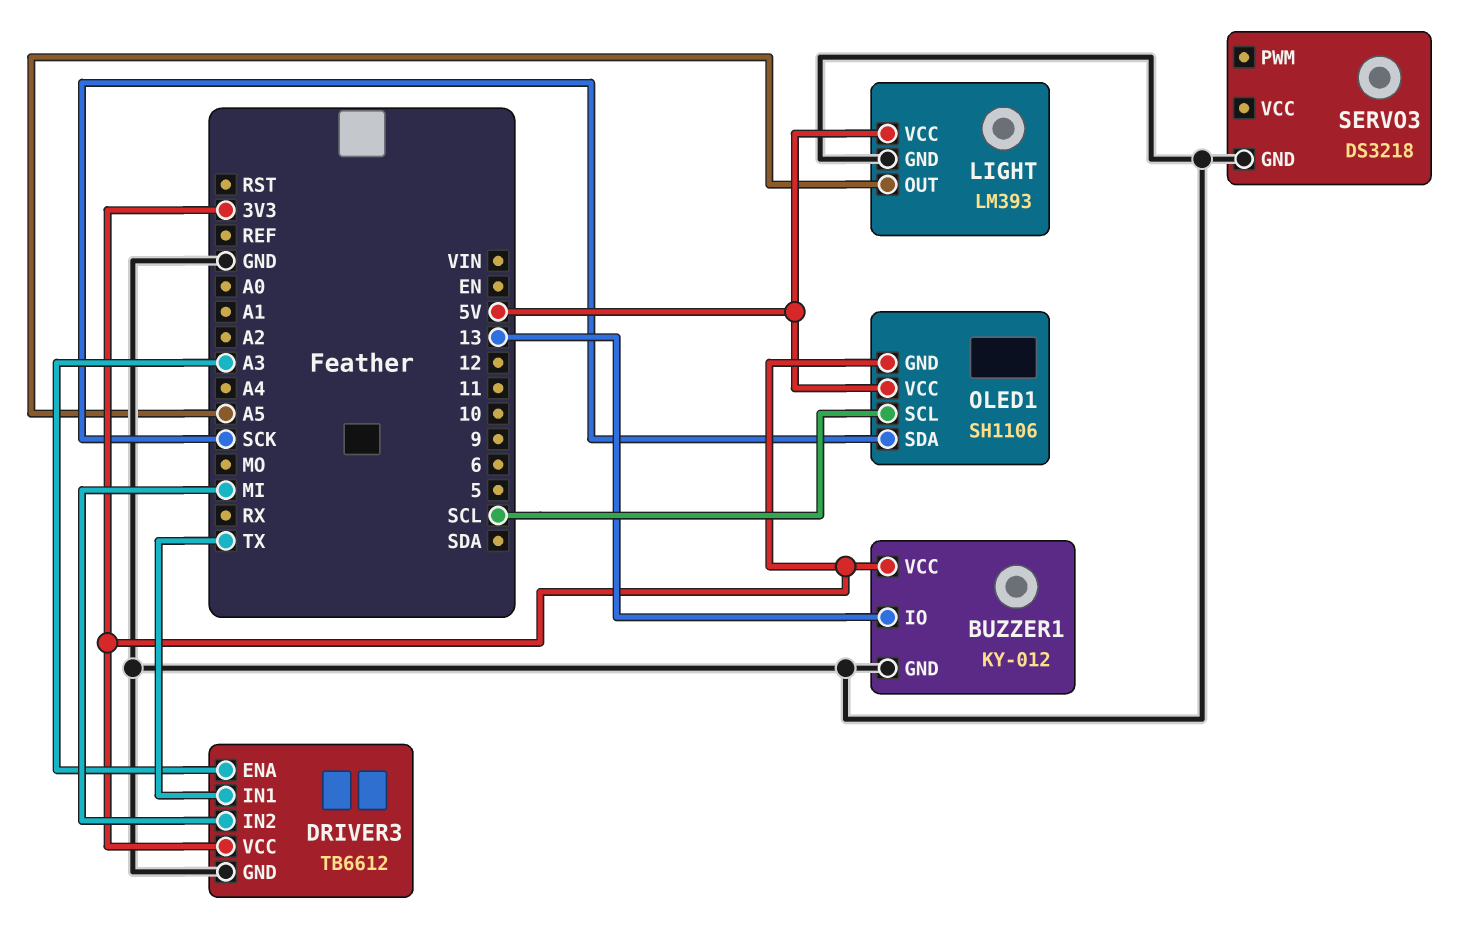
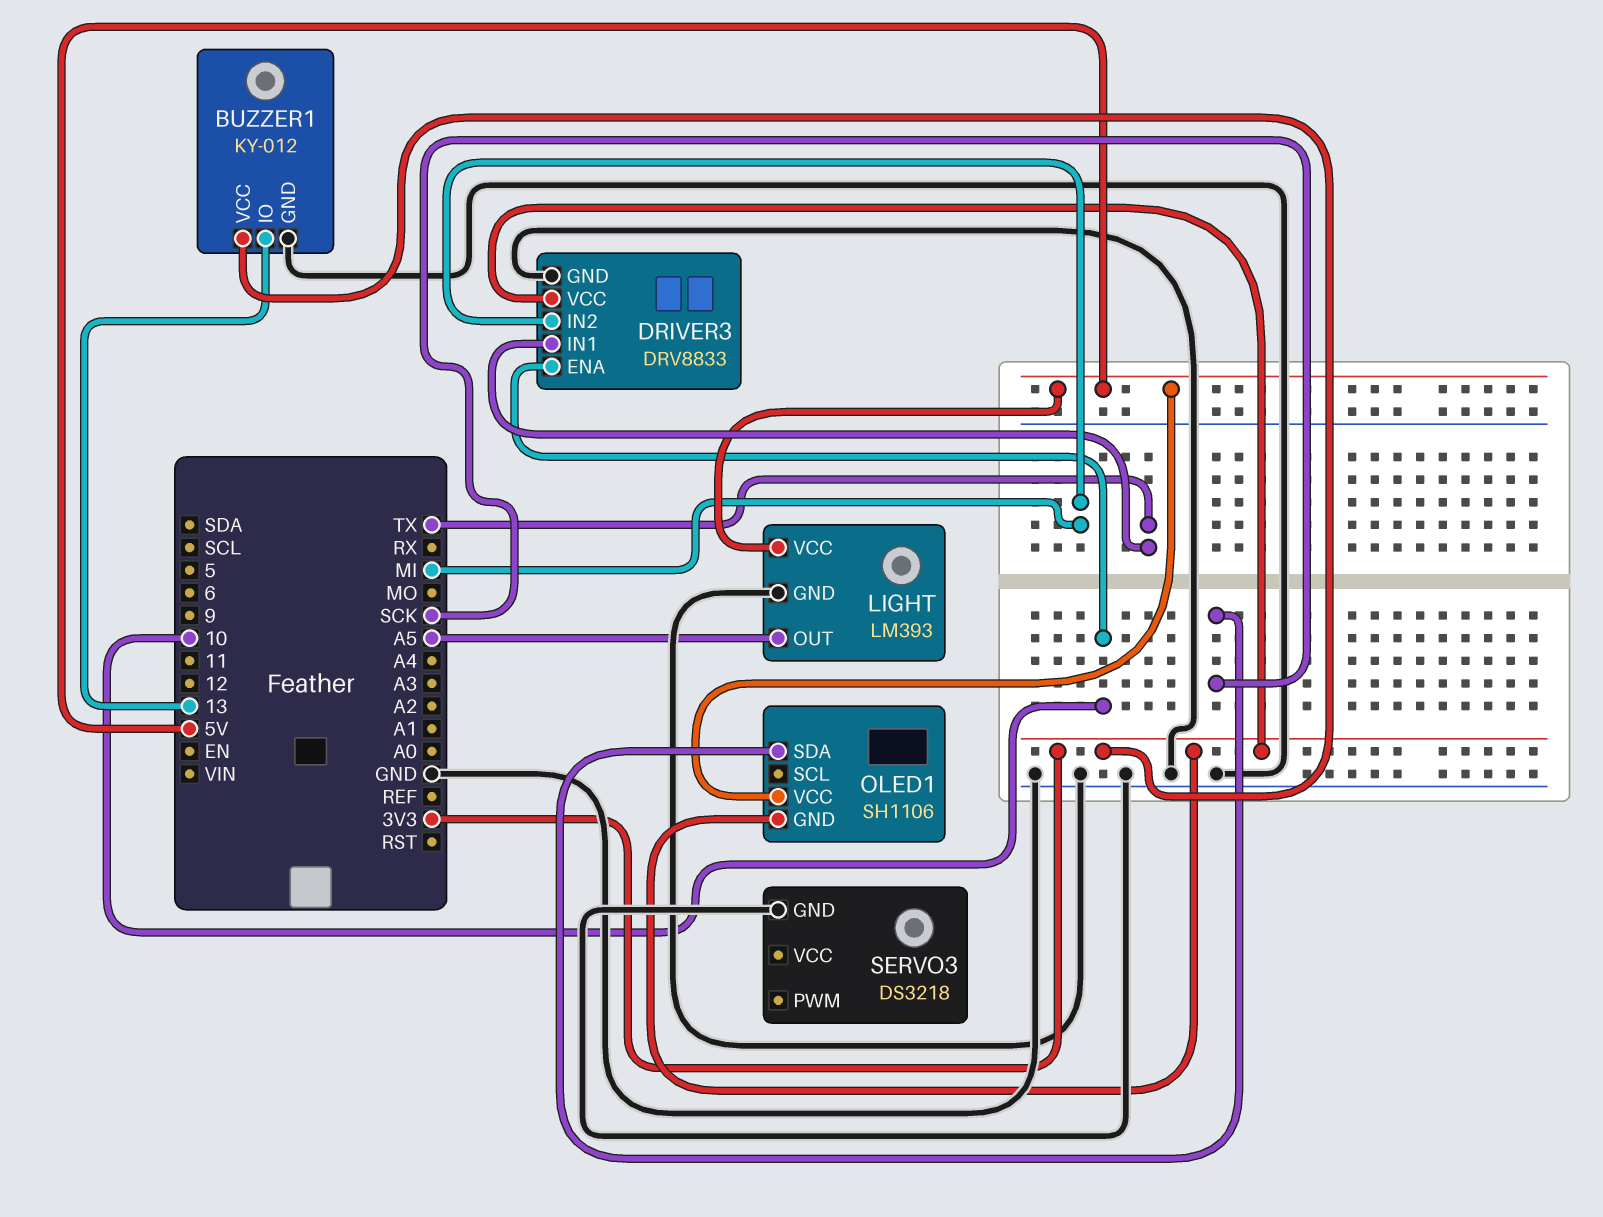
DRIVER3: TB6612 -> DRV8833
DRIVER3 pin ENA: A3 -> 10
OLED1 pin SCL: SCL -> none

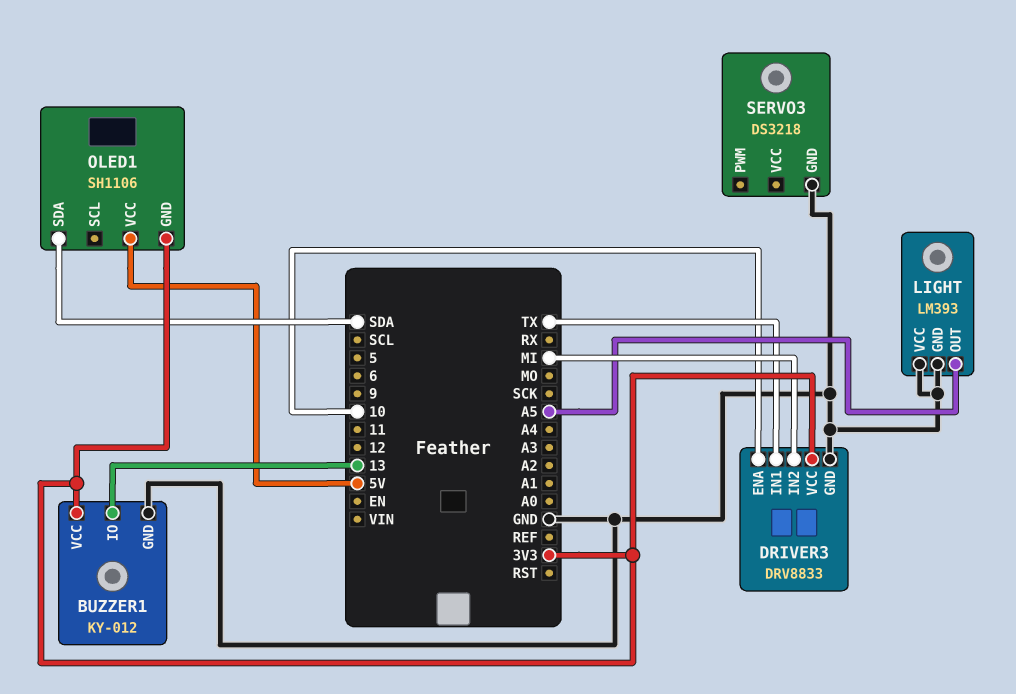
LIGHT pin VCC: 5V -> GND
OLED1 pin SDA: SCK -> SDA

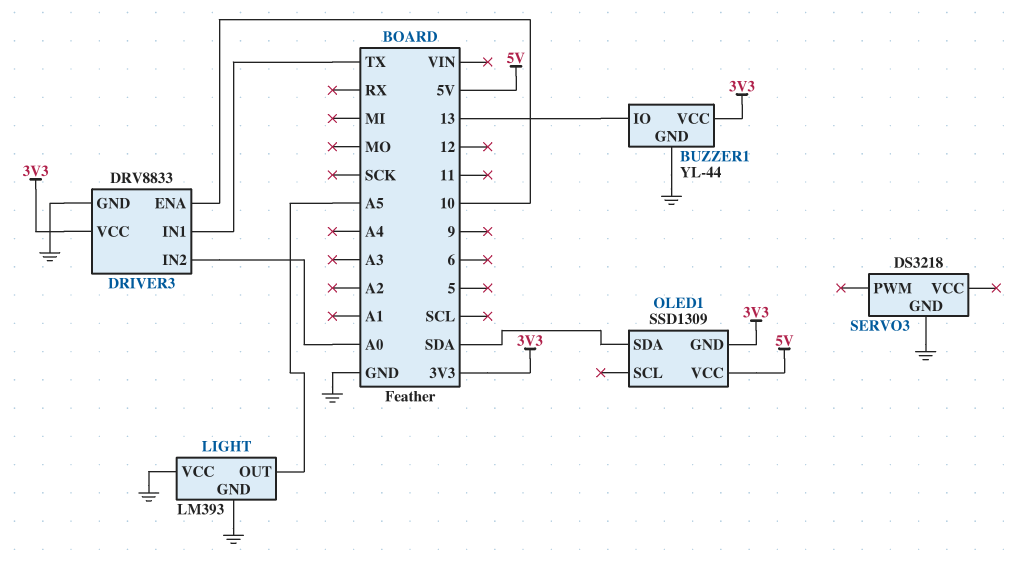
BUZZER1: KY-012 -> YL-44
DRIVER3 pin IN2: MI -> A0
OLED1: SH1106 -> SSD1309

